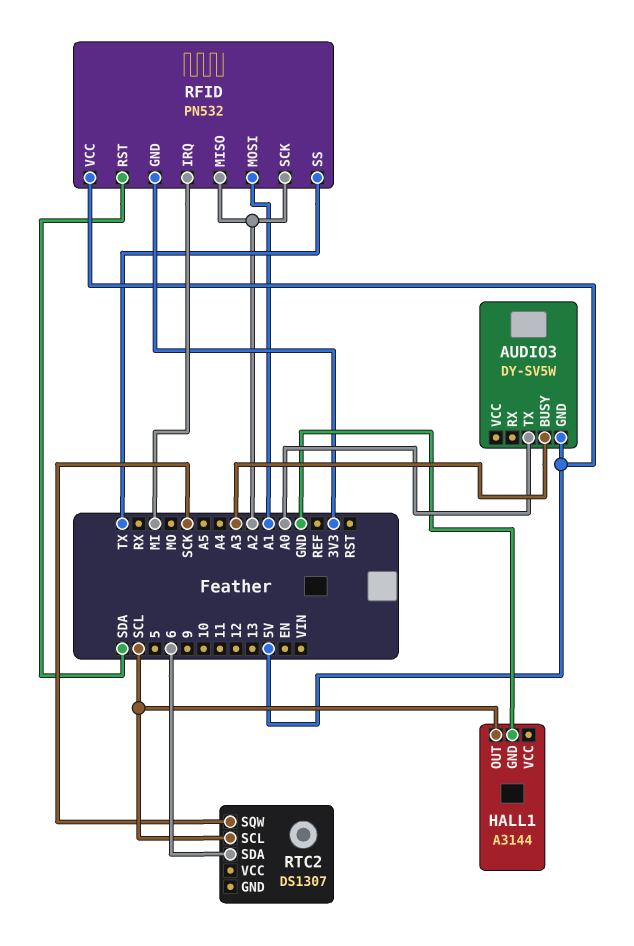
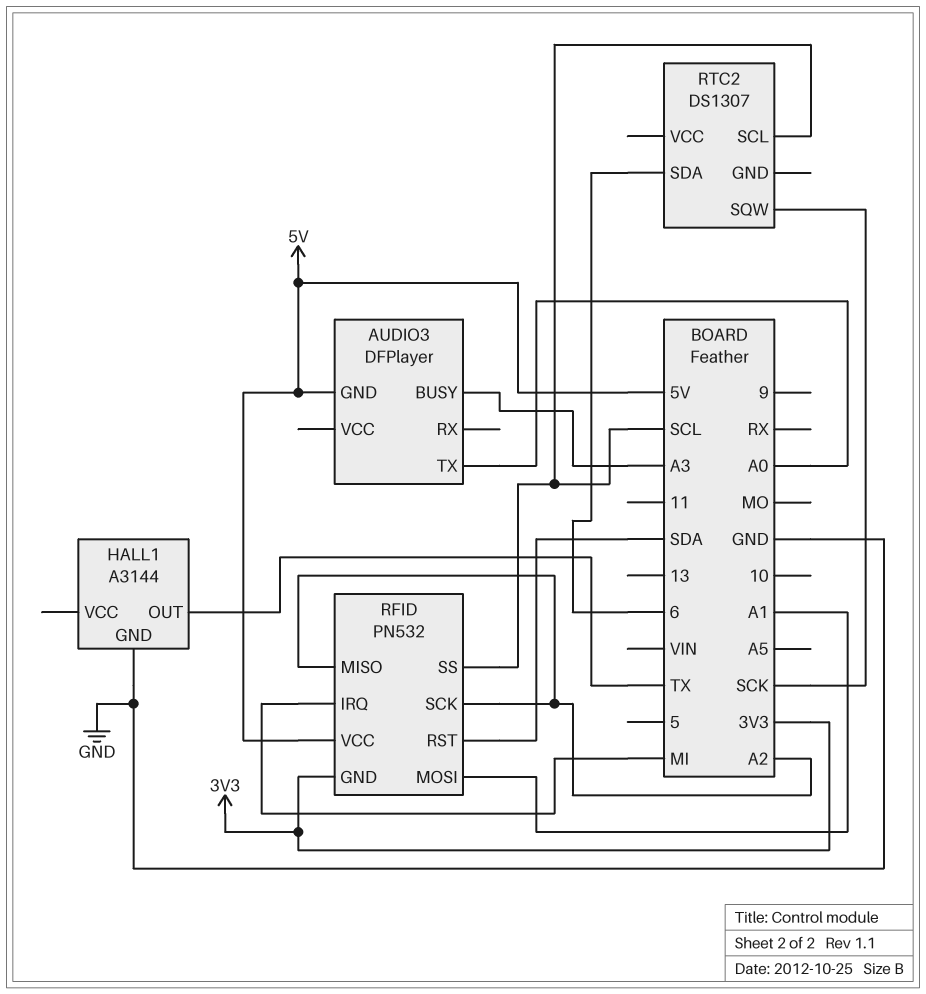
AUDIO3: DY-SV5W -> DFPlayer
HALL1 pin OUT: SCL -> TX
RFID pin SS: TX -> SCL

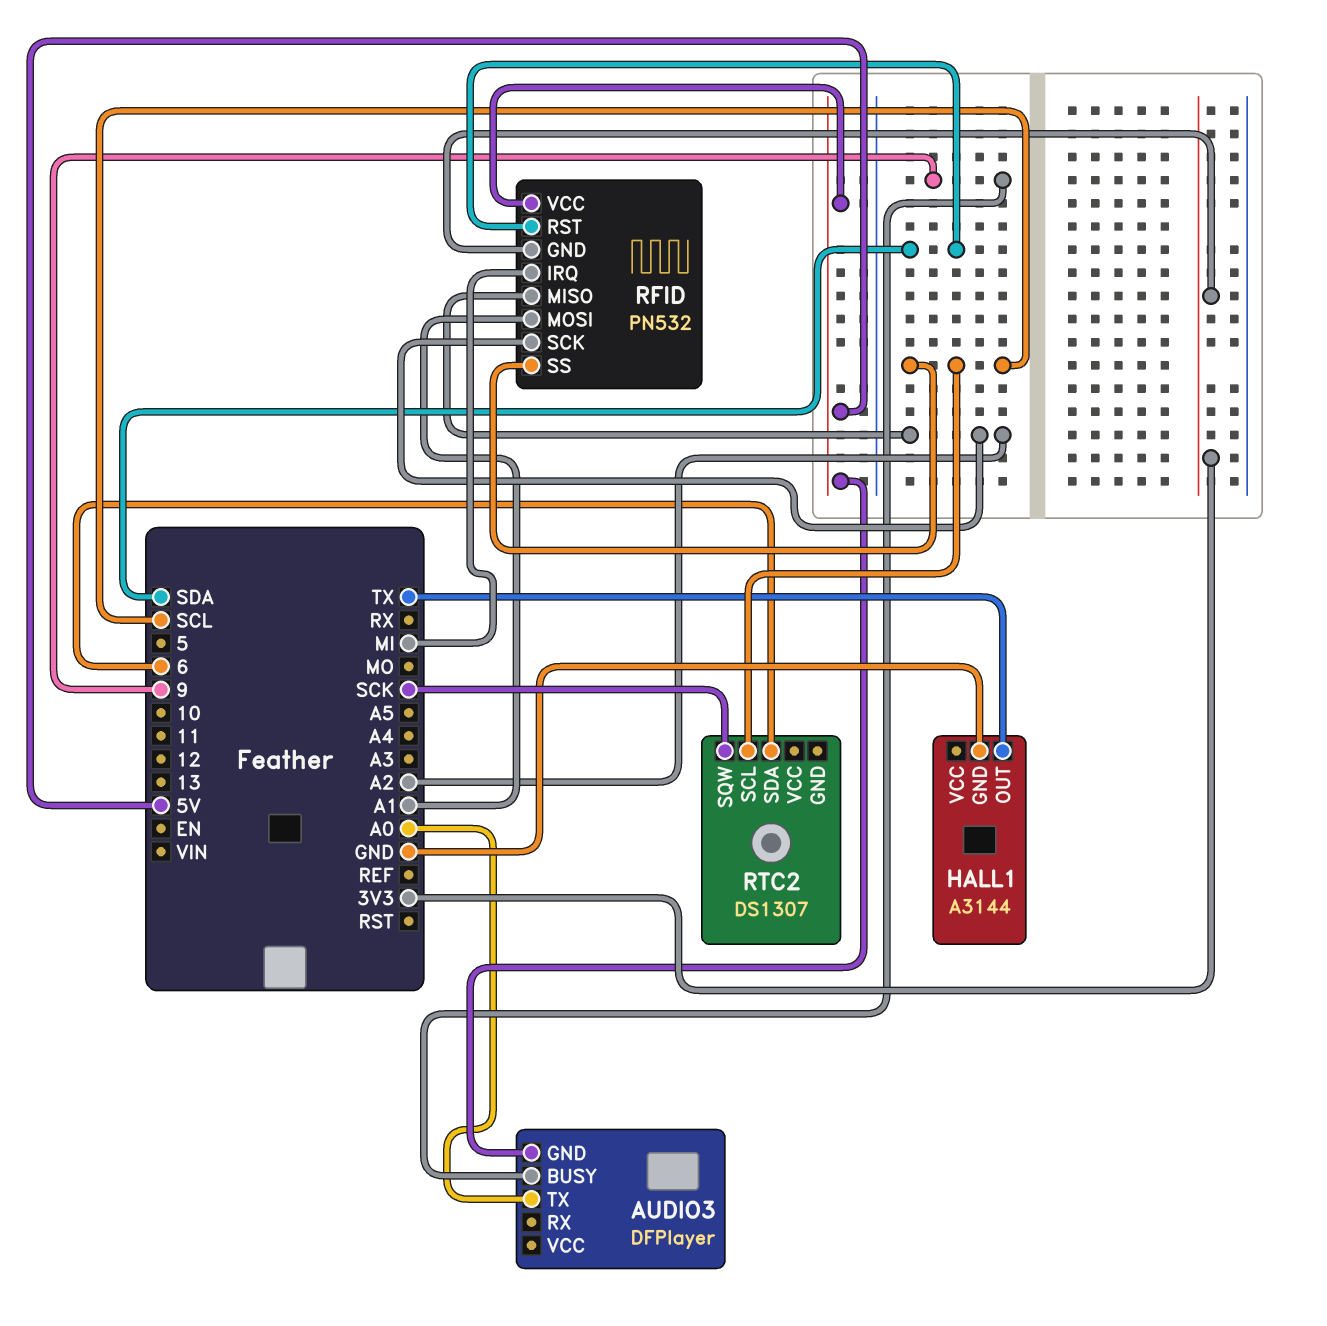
AUDIO3 pin BUSY: A3 -> 9

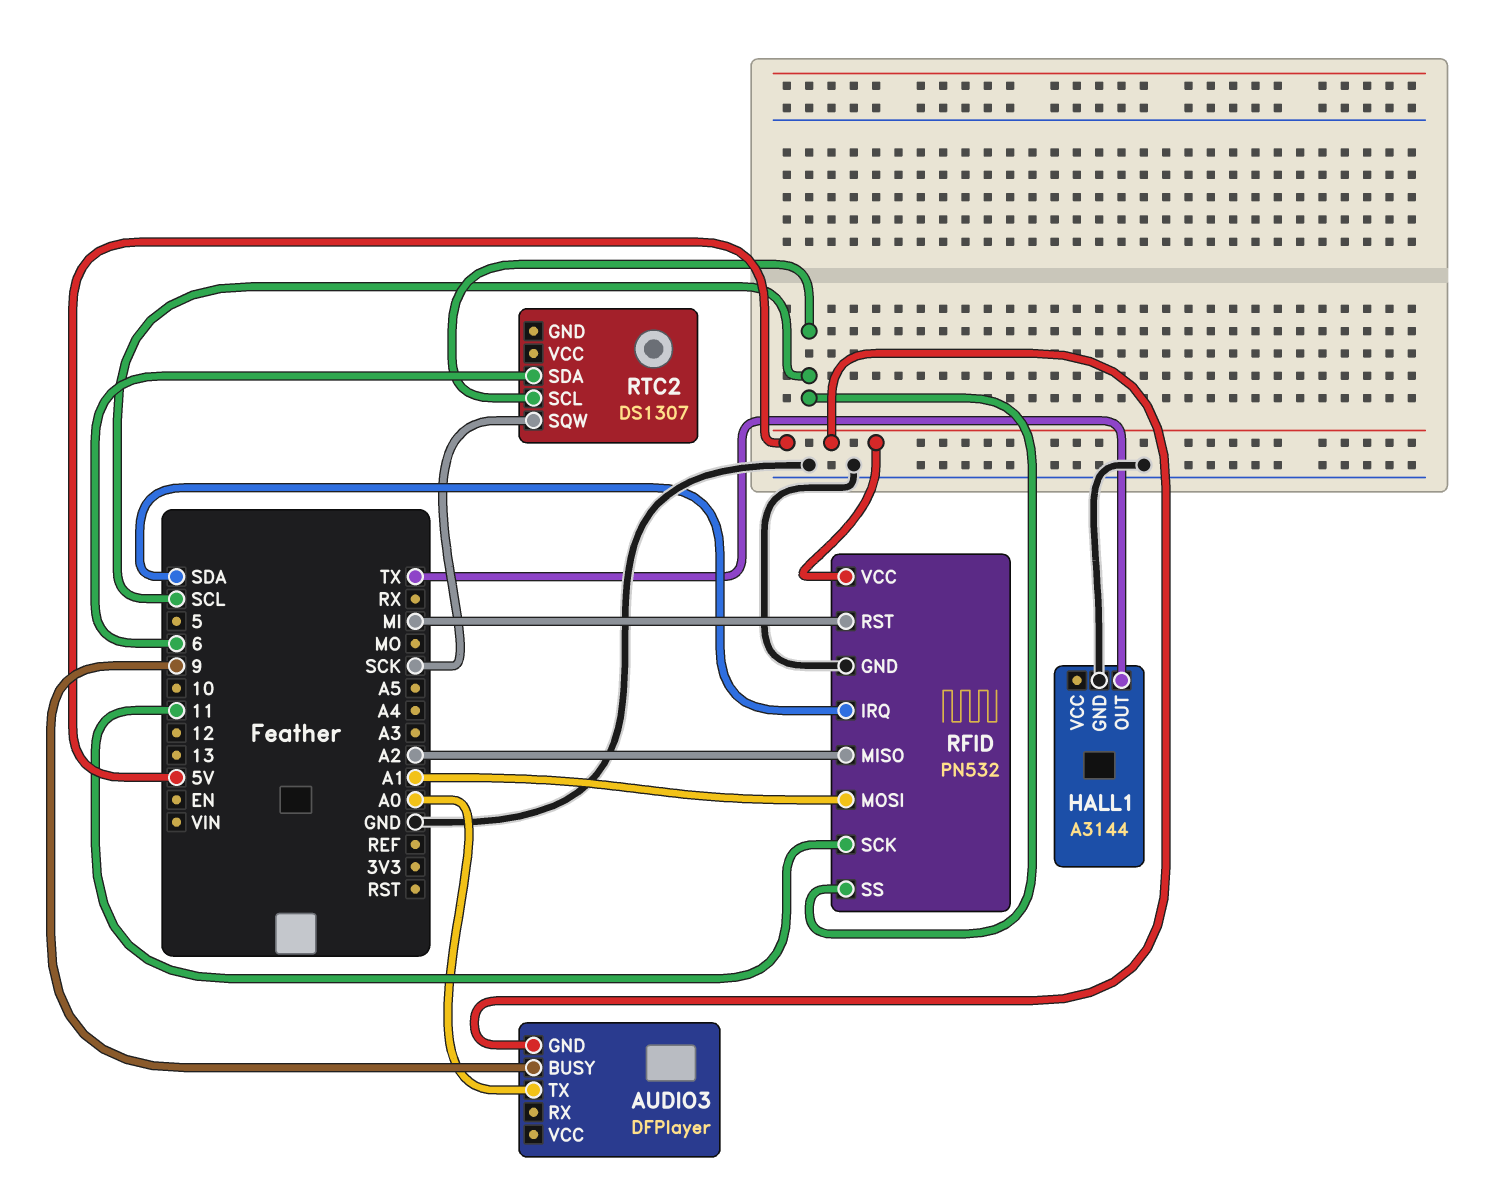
RFID pin GND: 3V3 -> GND
RFID pin IRQ: MI -> SDA
RFID pin RST: SDA -> MI
RFID pin SCK: A2 -> 11

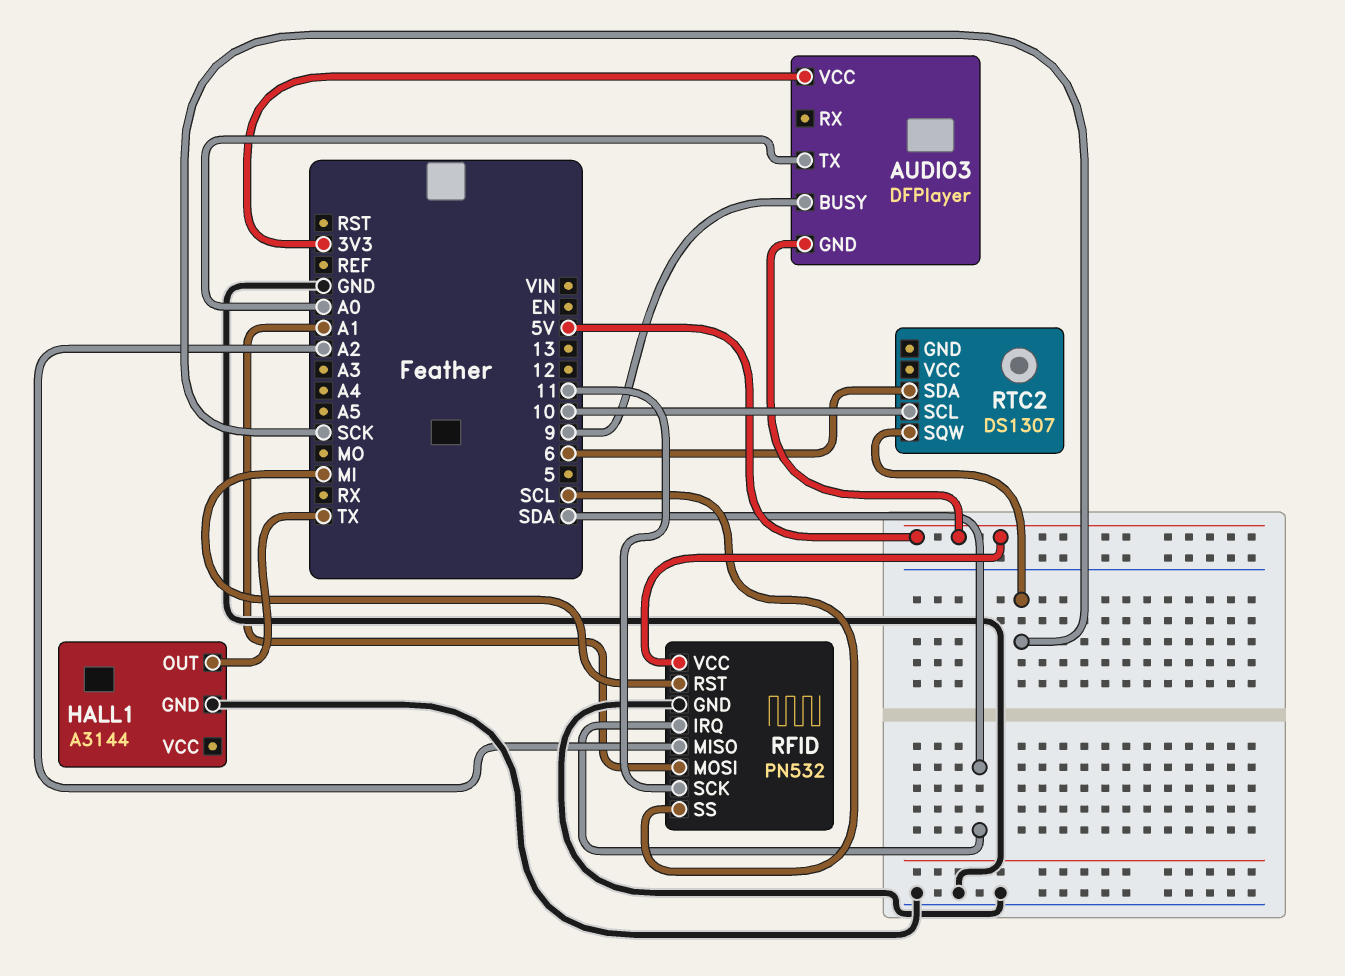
AUDIO3 pin VCC: none -> 3V3
RTC2 pin SCL: SCL -> 10

